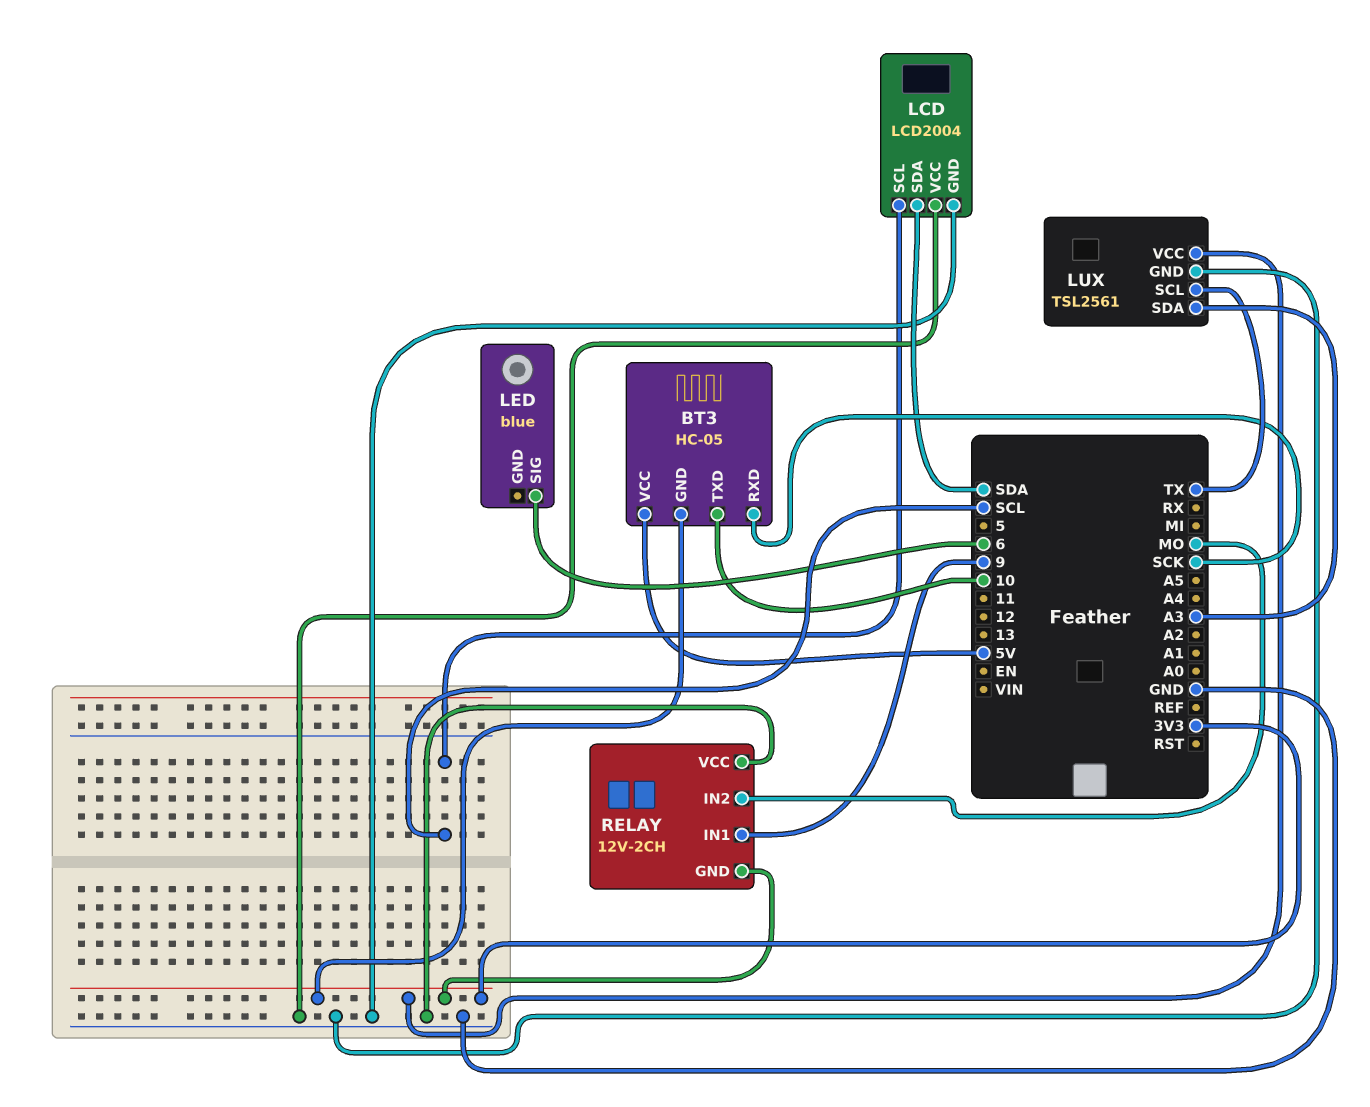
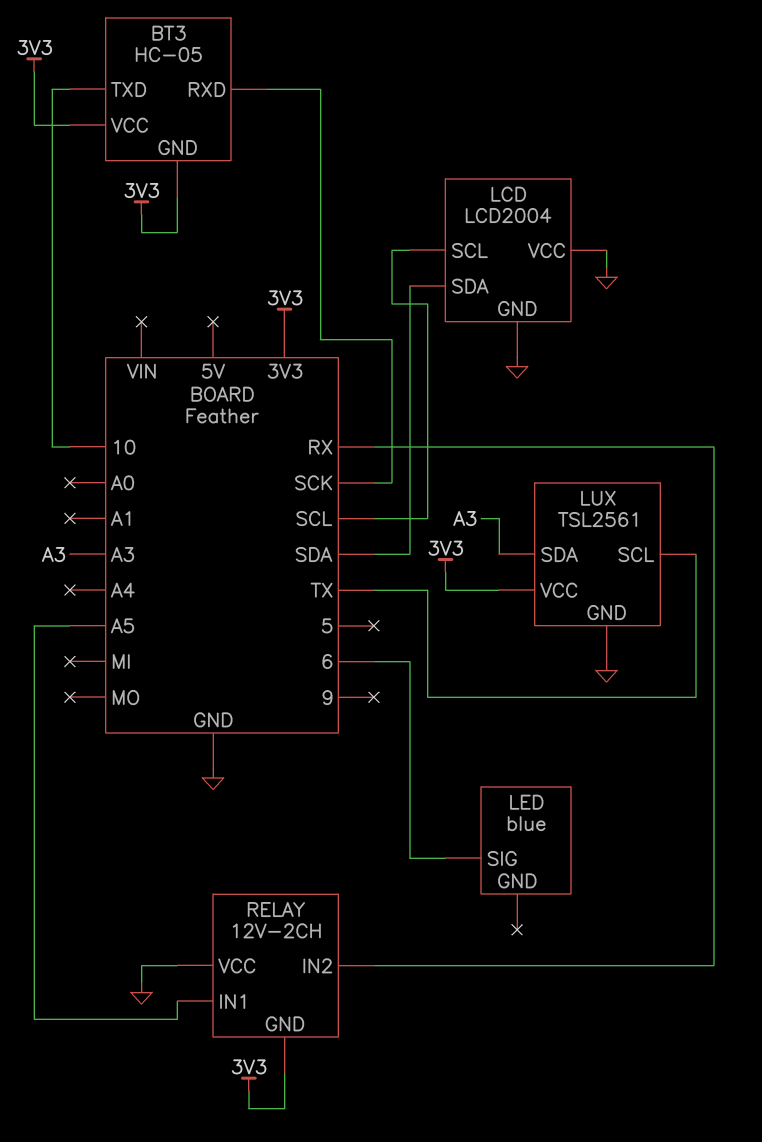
BT3 pin VCC: 5V -> 3V3
RELAY pin IN1: 9 -> A5
RELAY pin IN2: MO -> RX

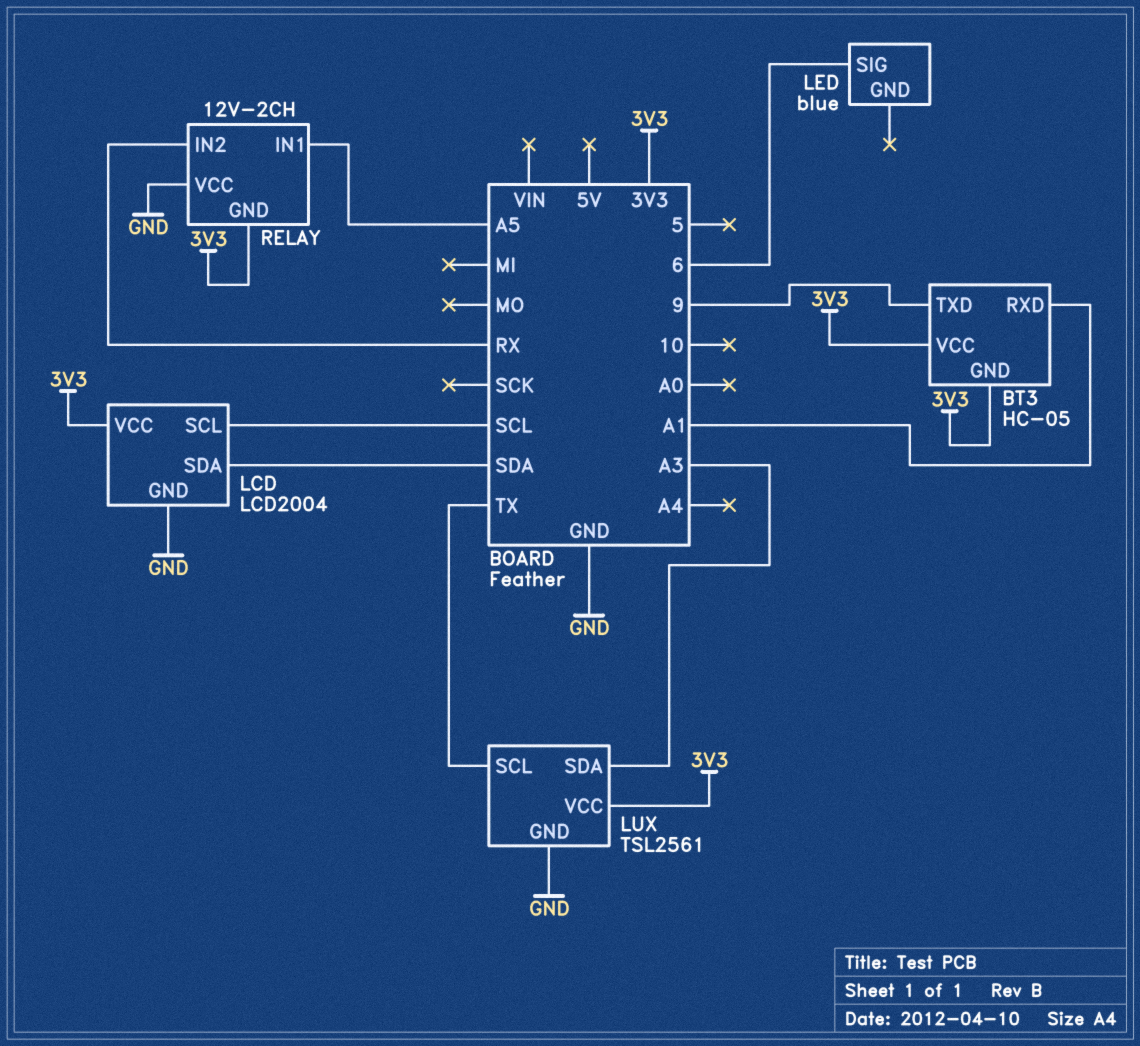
BT3 pin RXD: SCK -> A1
BT3 pin TXD: 10 -> 9
LCD pin VCC: GND -> 3V3

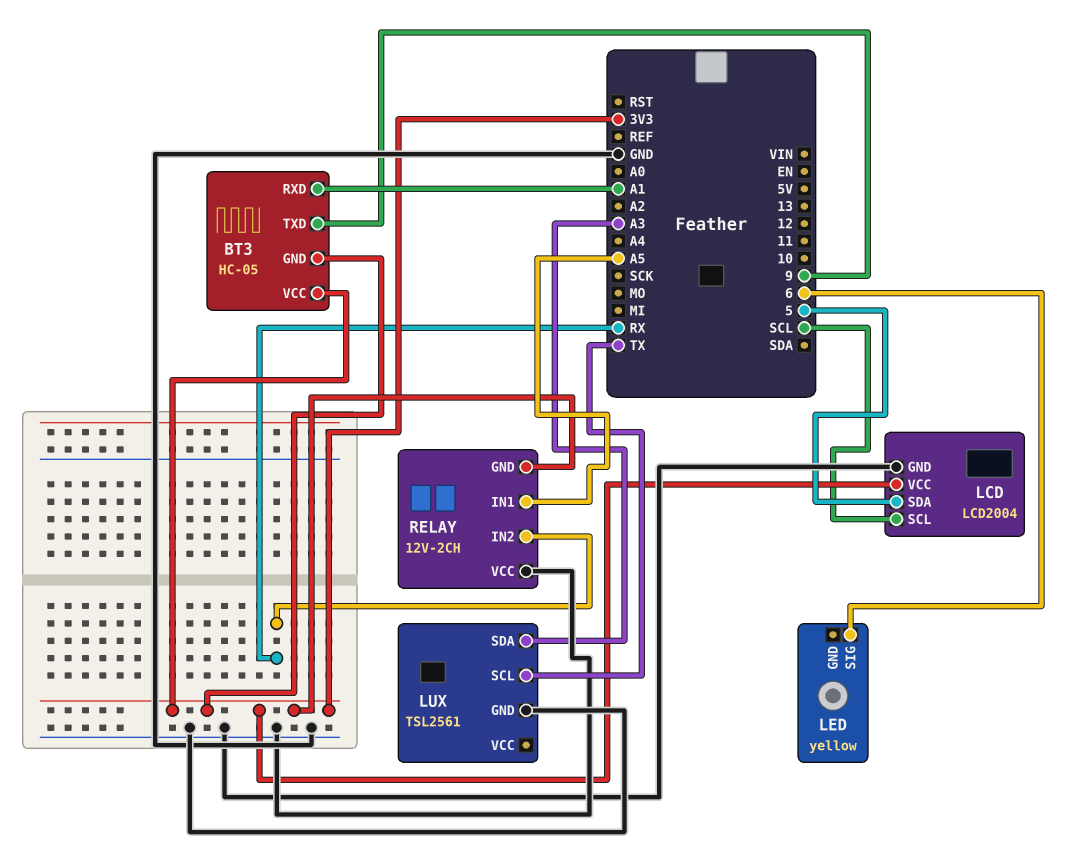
LCD pin SDA: SDA -> 5
LED: blue -> yellow
LUX pin VCC: 3V3 -> none

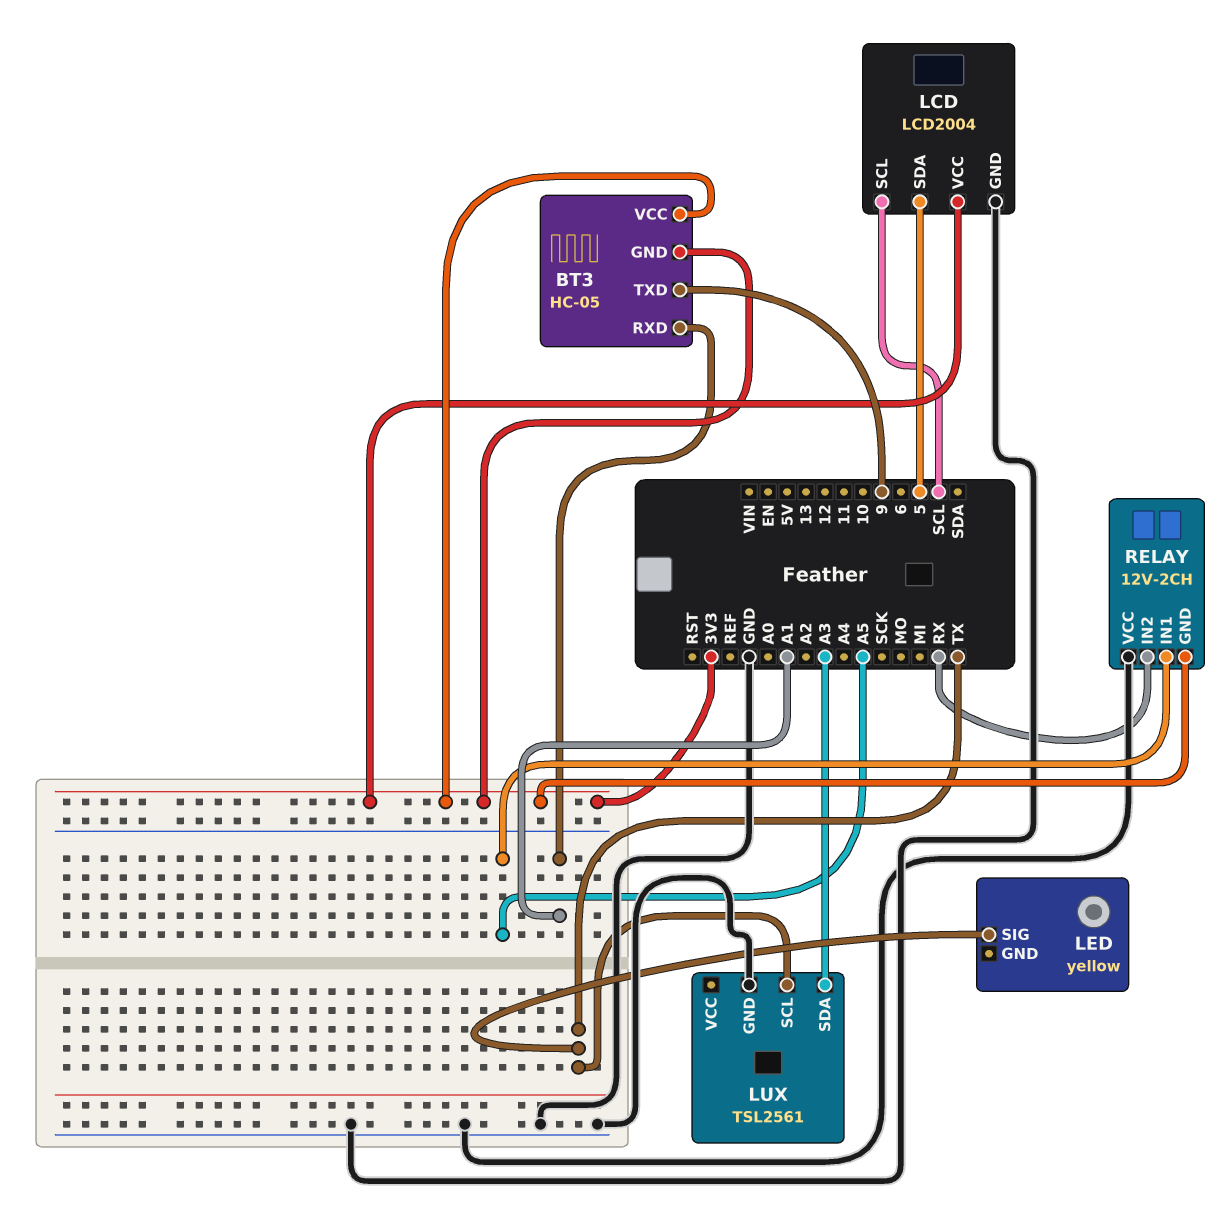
LED pin SIG: 6 -> TX

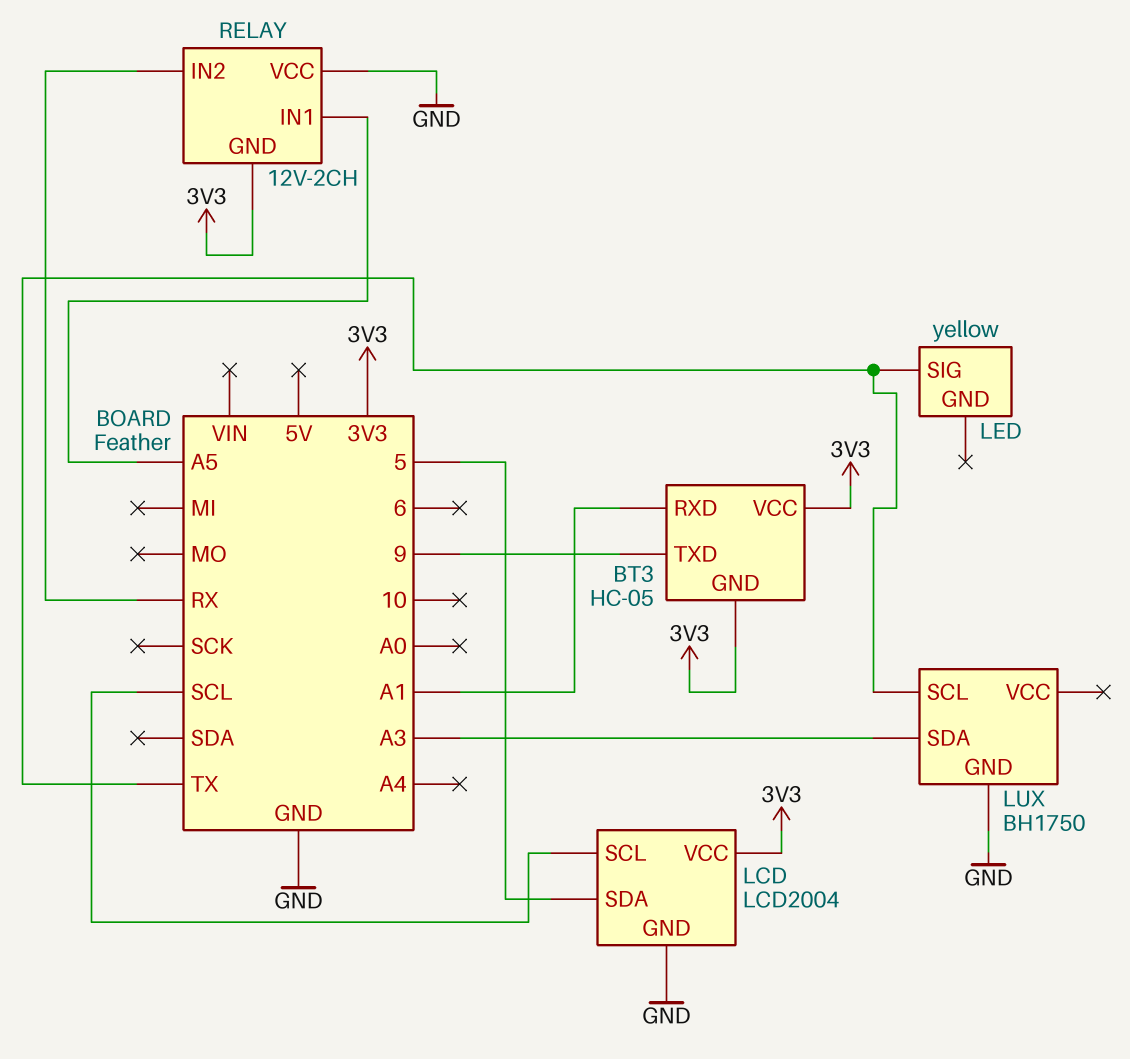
LUX: TSL2561 -> BH1750

